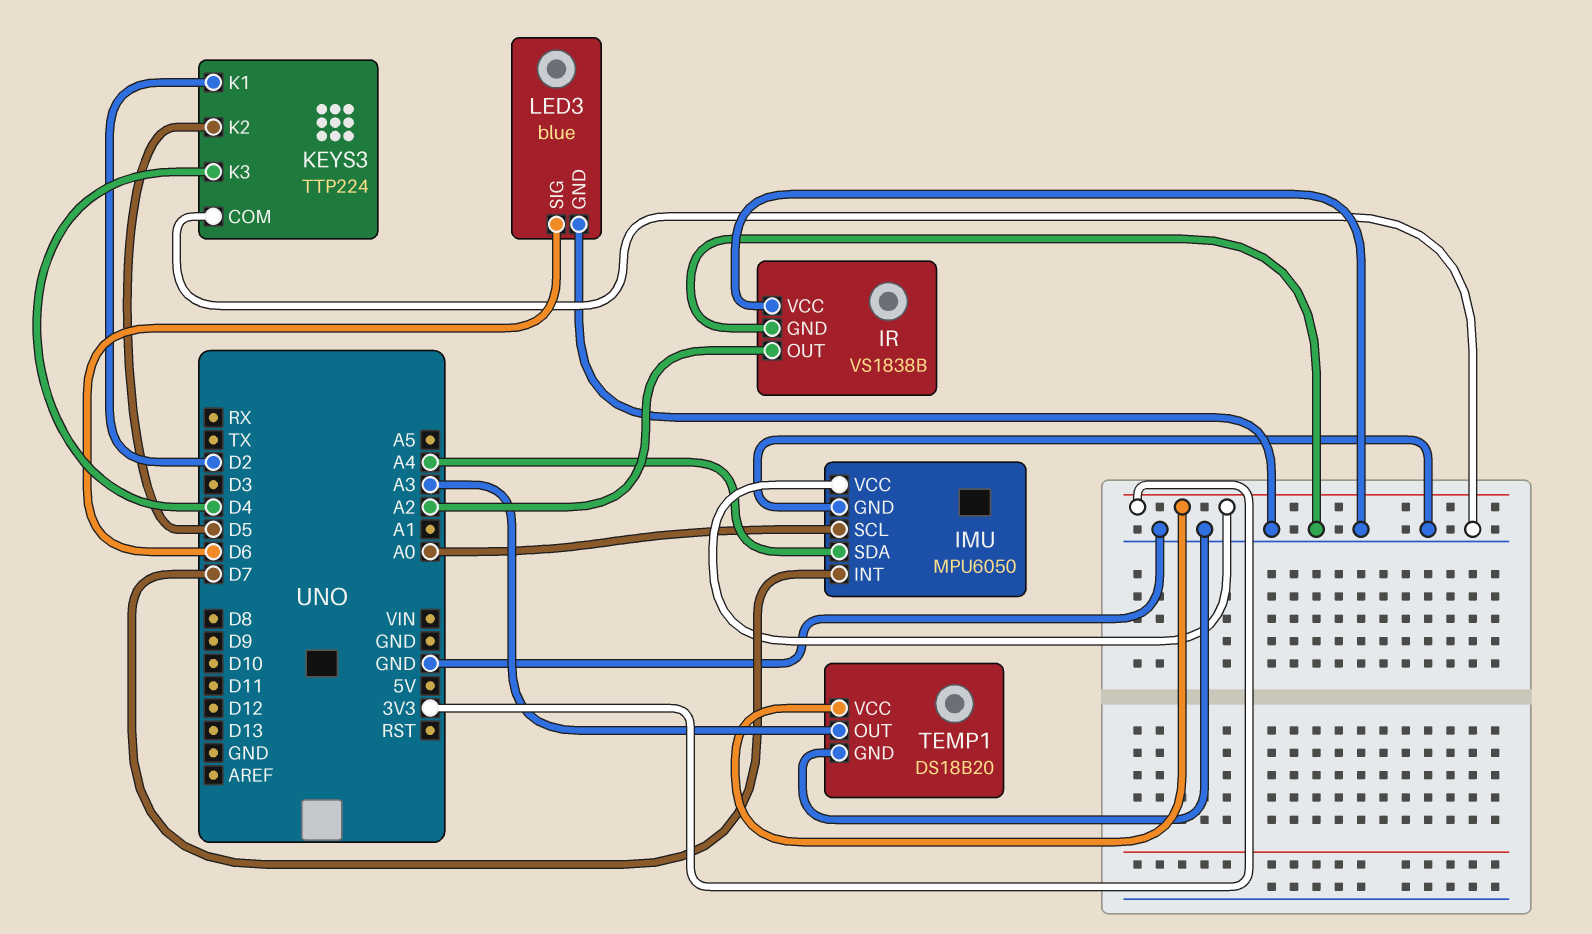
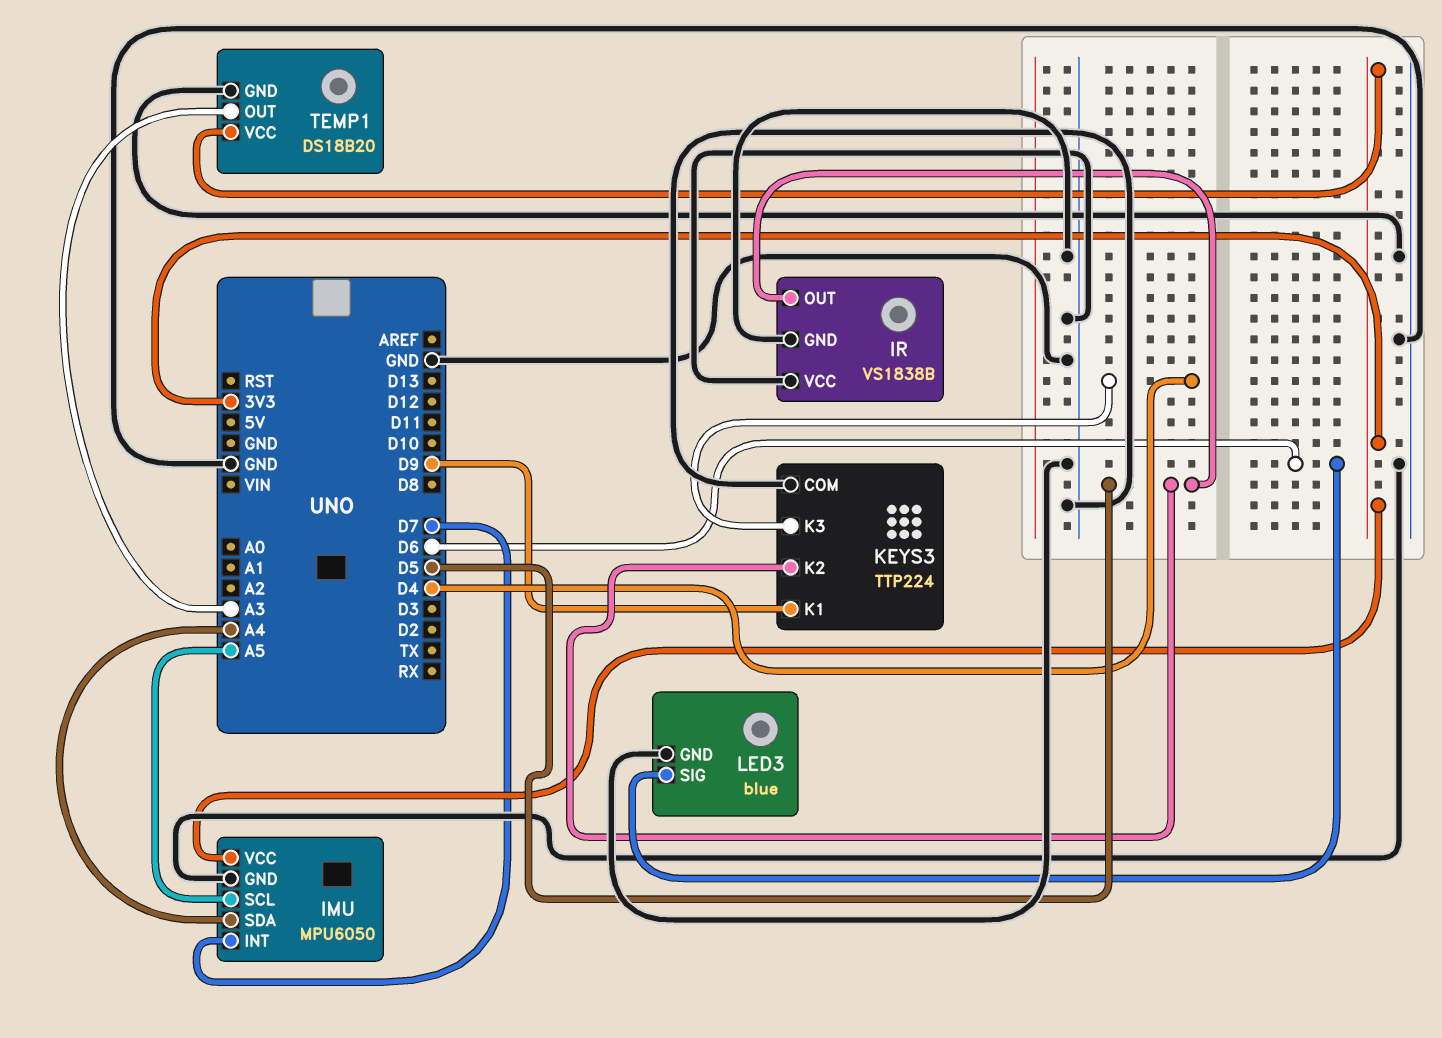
IMU pin SCL: A0 -> A5
IR pin OUT: A2 -> D5
KEYS3 pin K1: D2 -> D9

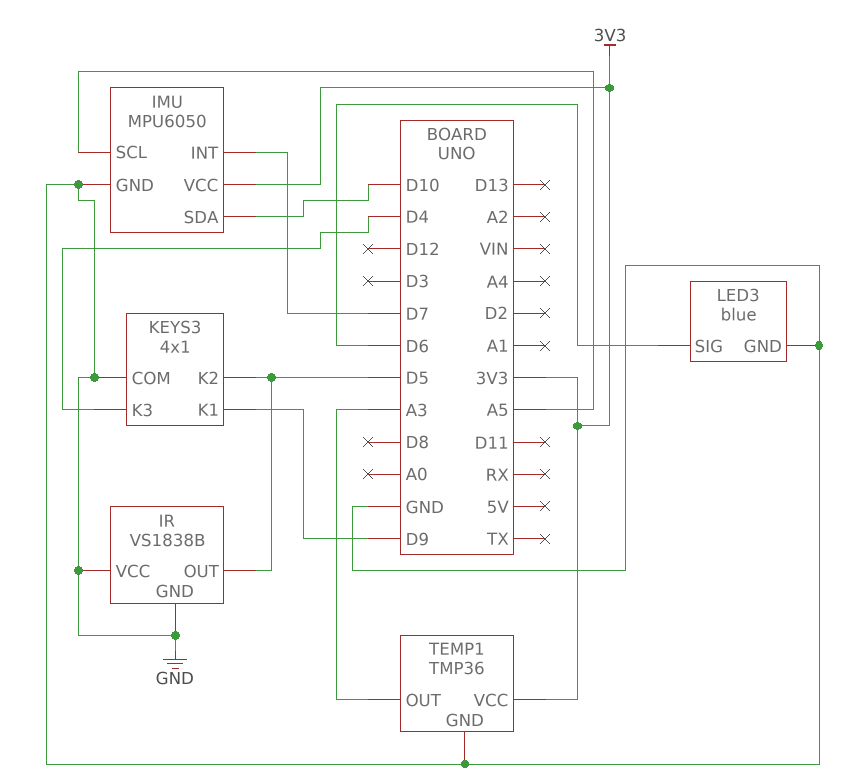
IMU pin SDA: A4 -> D10
KEYS3: TTP224 -> 4x1
TEMP1: DS18B20 -> TMP36

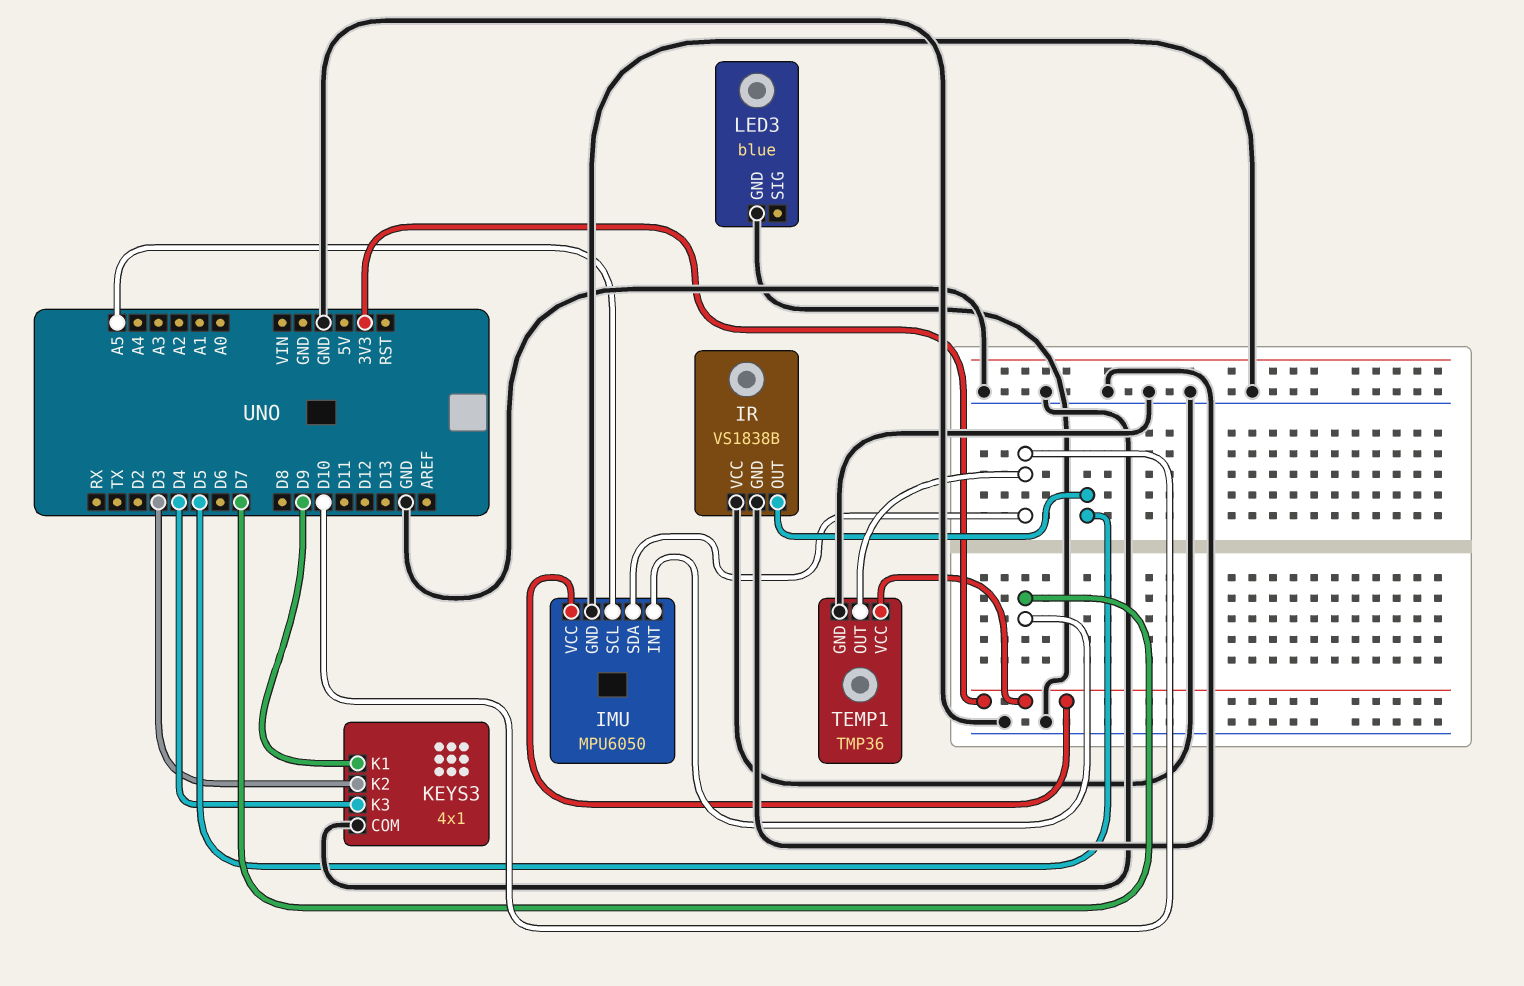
KEYS3 pin K2: D5 -> D3
LED3 pin SIG: D6 -> none
TEMP1 pin OUT: A3 -> D10

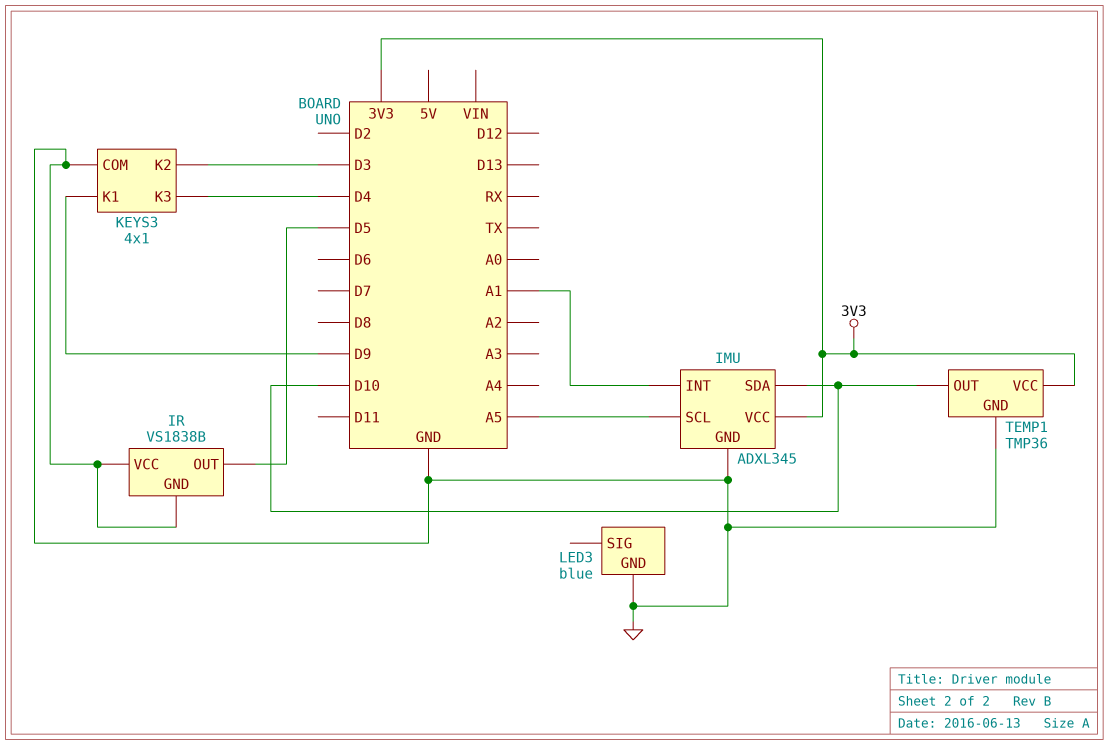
IMU: MPU6050 -> ADXL345
IMU pin INT: D7 -> A1

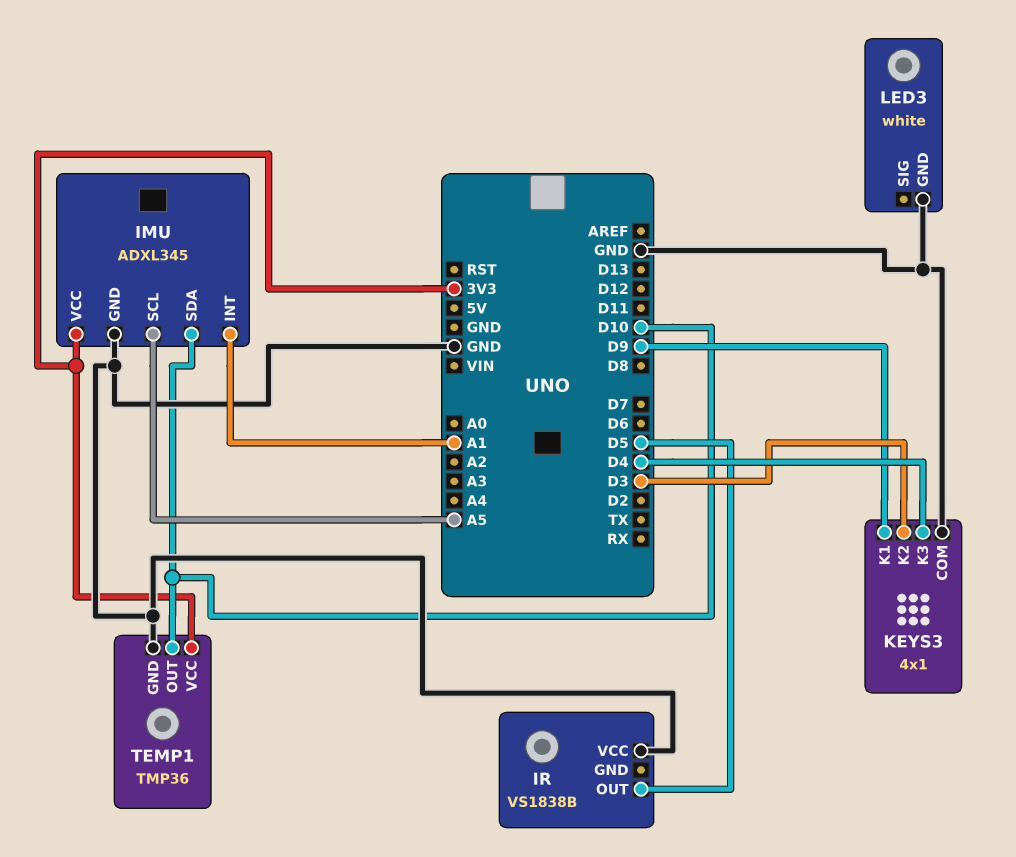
IR pin GND: GND -> none
LED3: blue -> white

